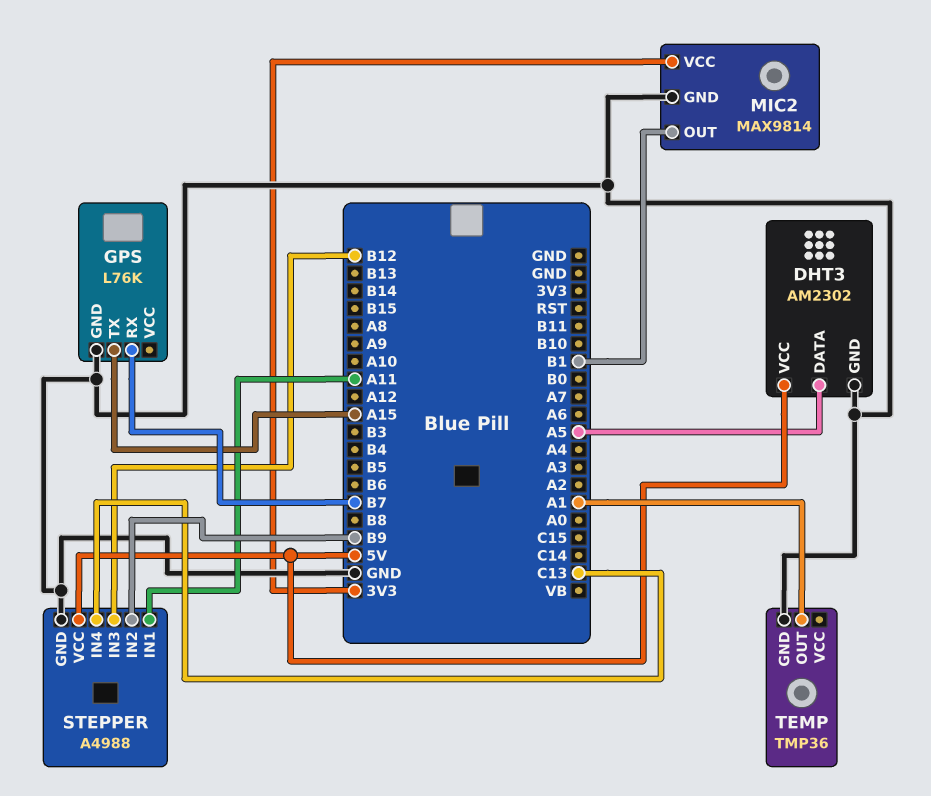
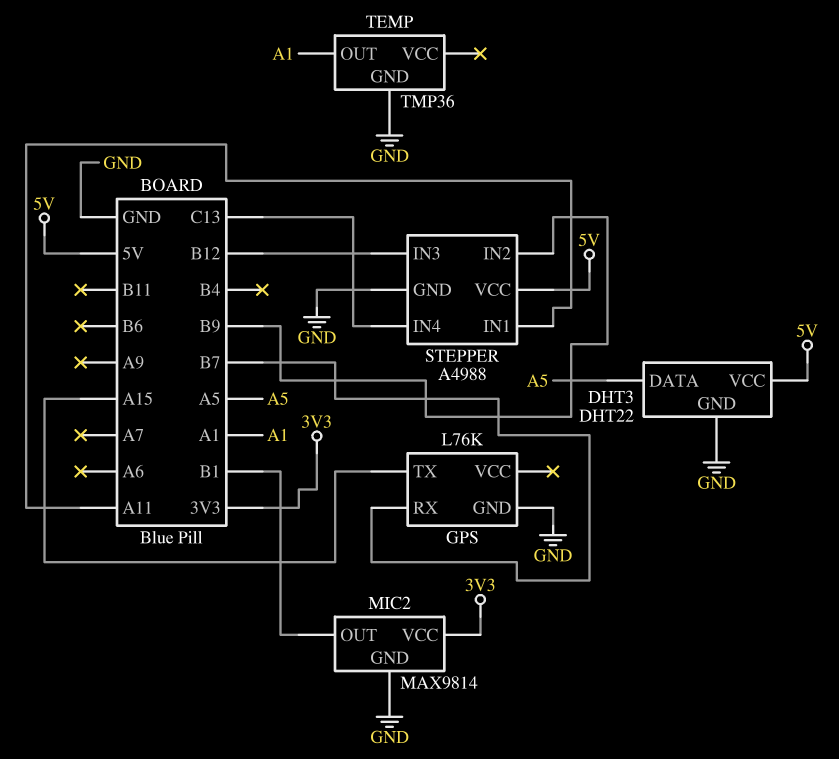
DHT3: AM2302 -> DHT22

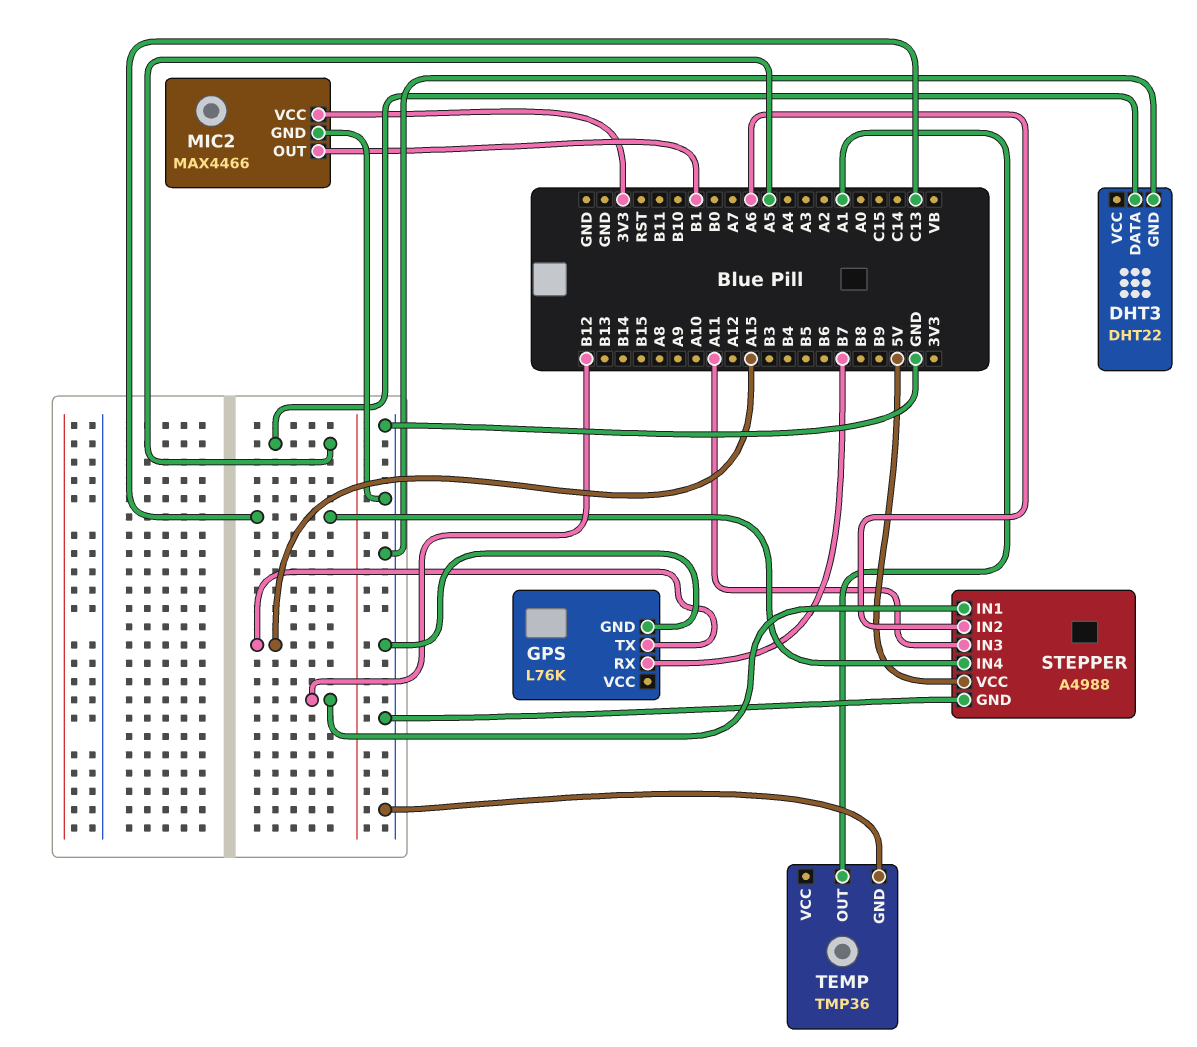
DHT3 pin VCC: 5V -> none
MIC2: MAX9814 -> MAX4466
STEPPER pin IN1: A11 -> B12
STEPPER pin IN2: B9 -> A6
STEPPER pin IN3: B12 -> A11

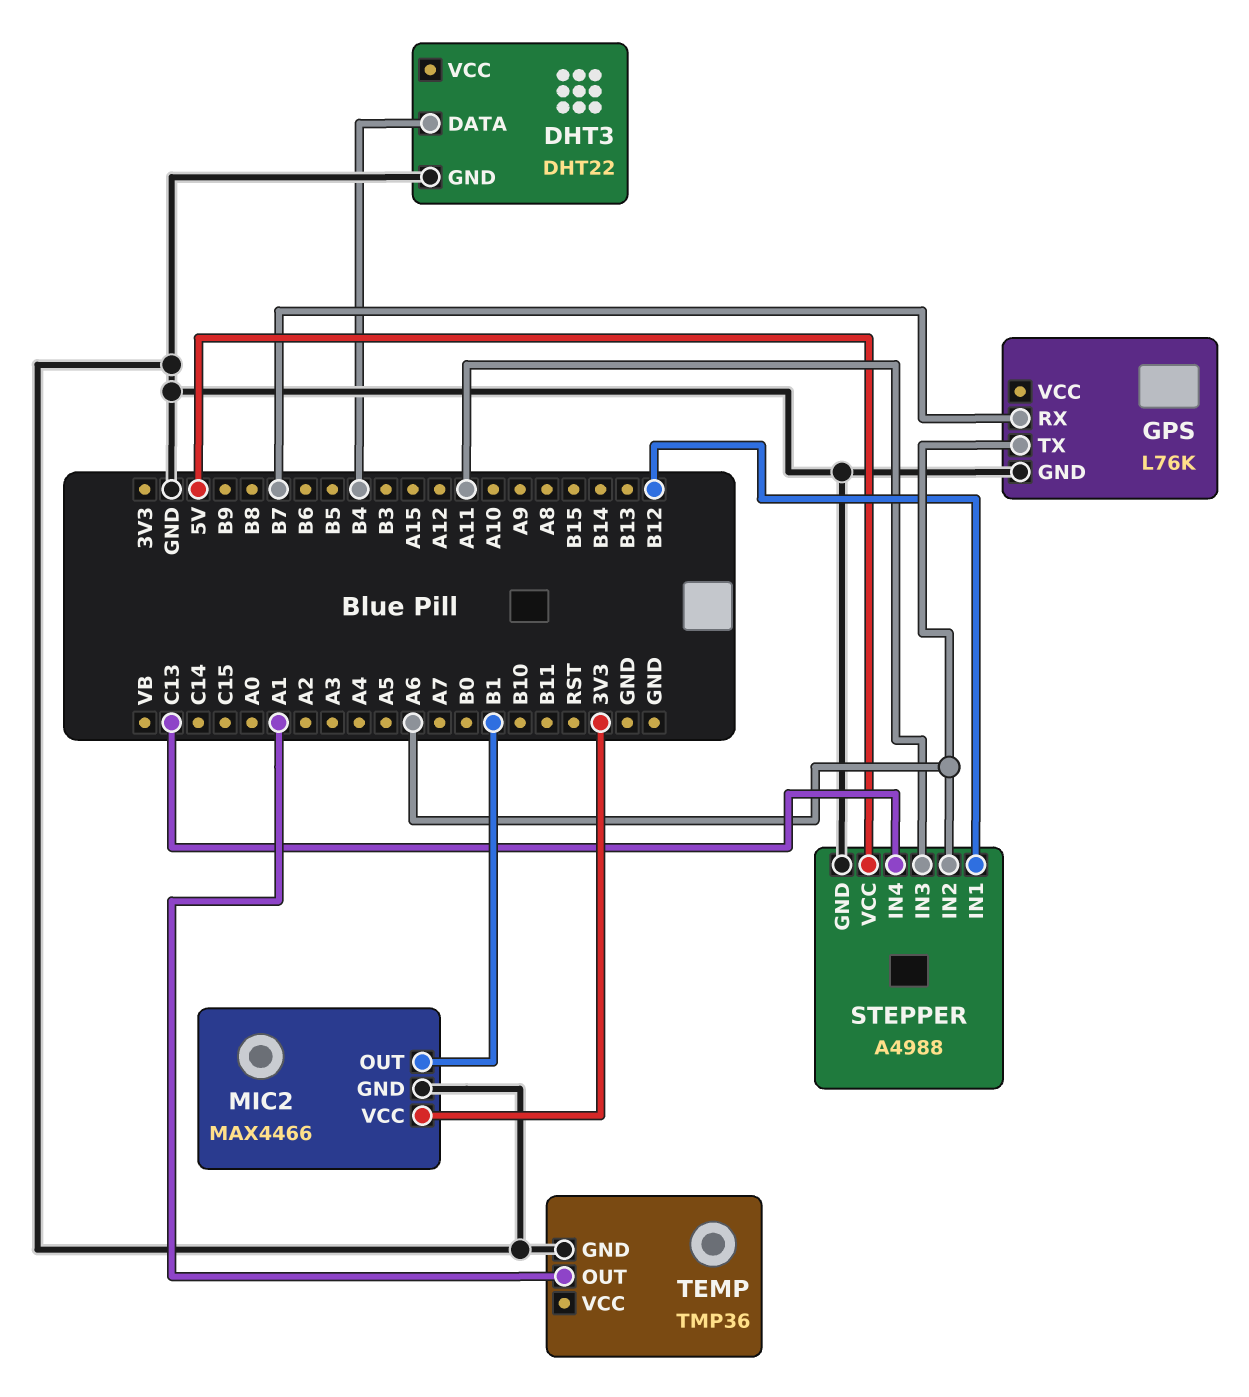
DHT3 pin DATA: A5 -> B4
GPS pin TX: A15 -> A6

